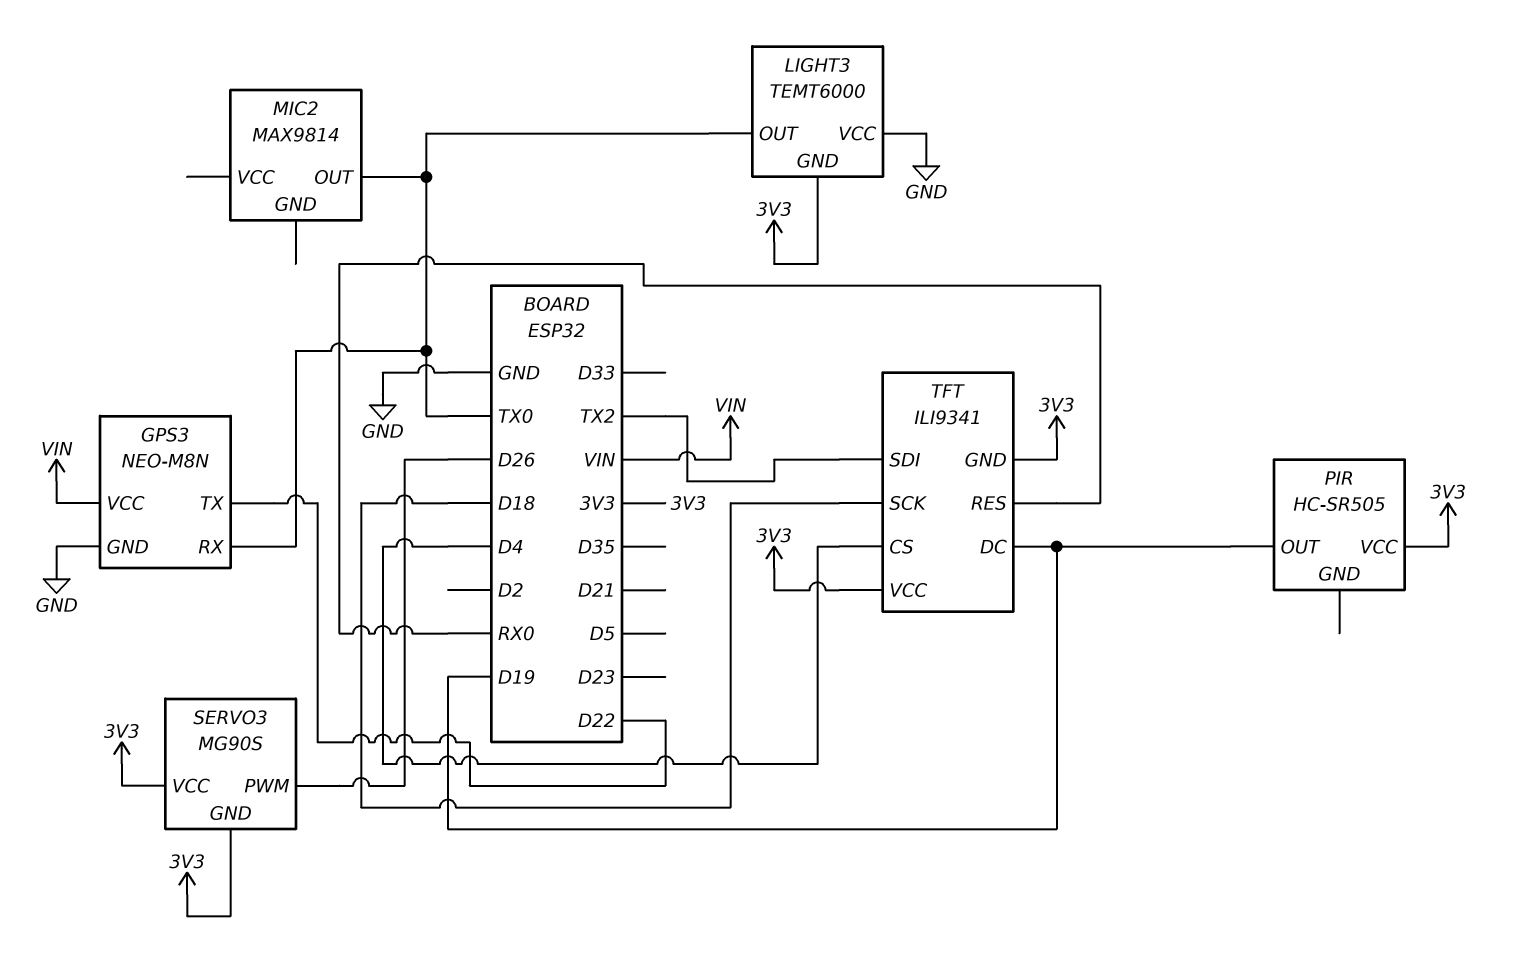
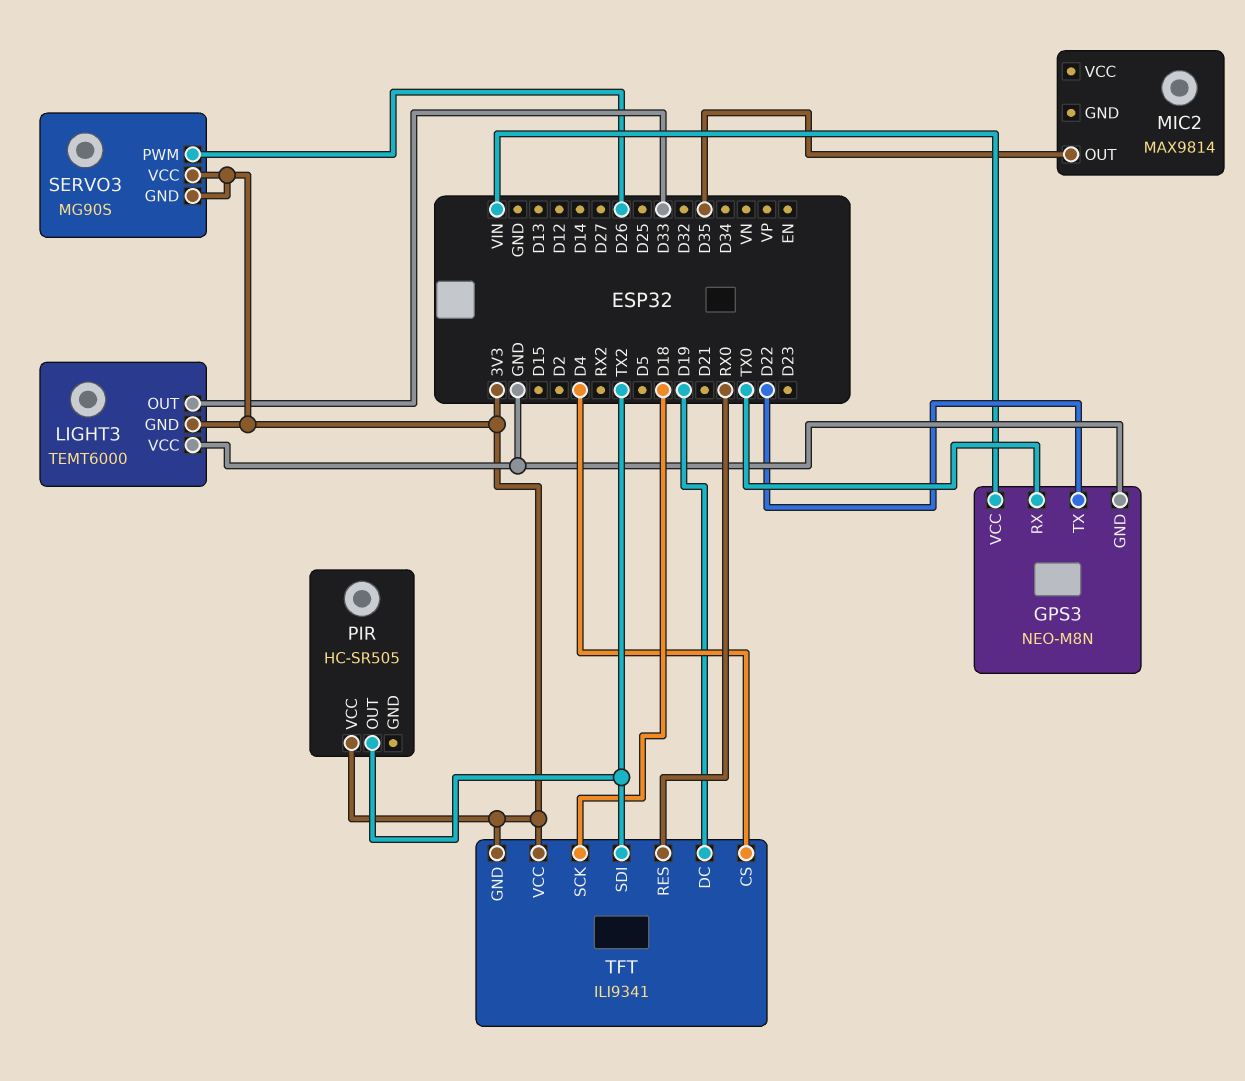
LIGHT3 pin OUT: TX0 -> D33
MIC2 pin OUT: TX0 -> D35
PIR pin OUT: D19 -> TX2

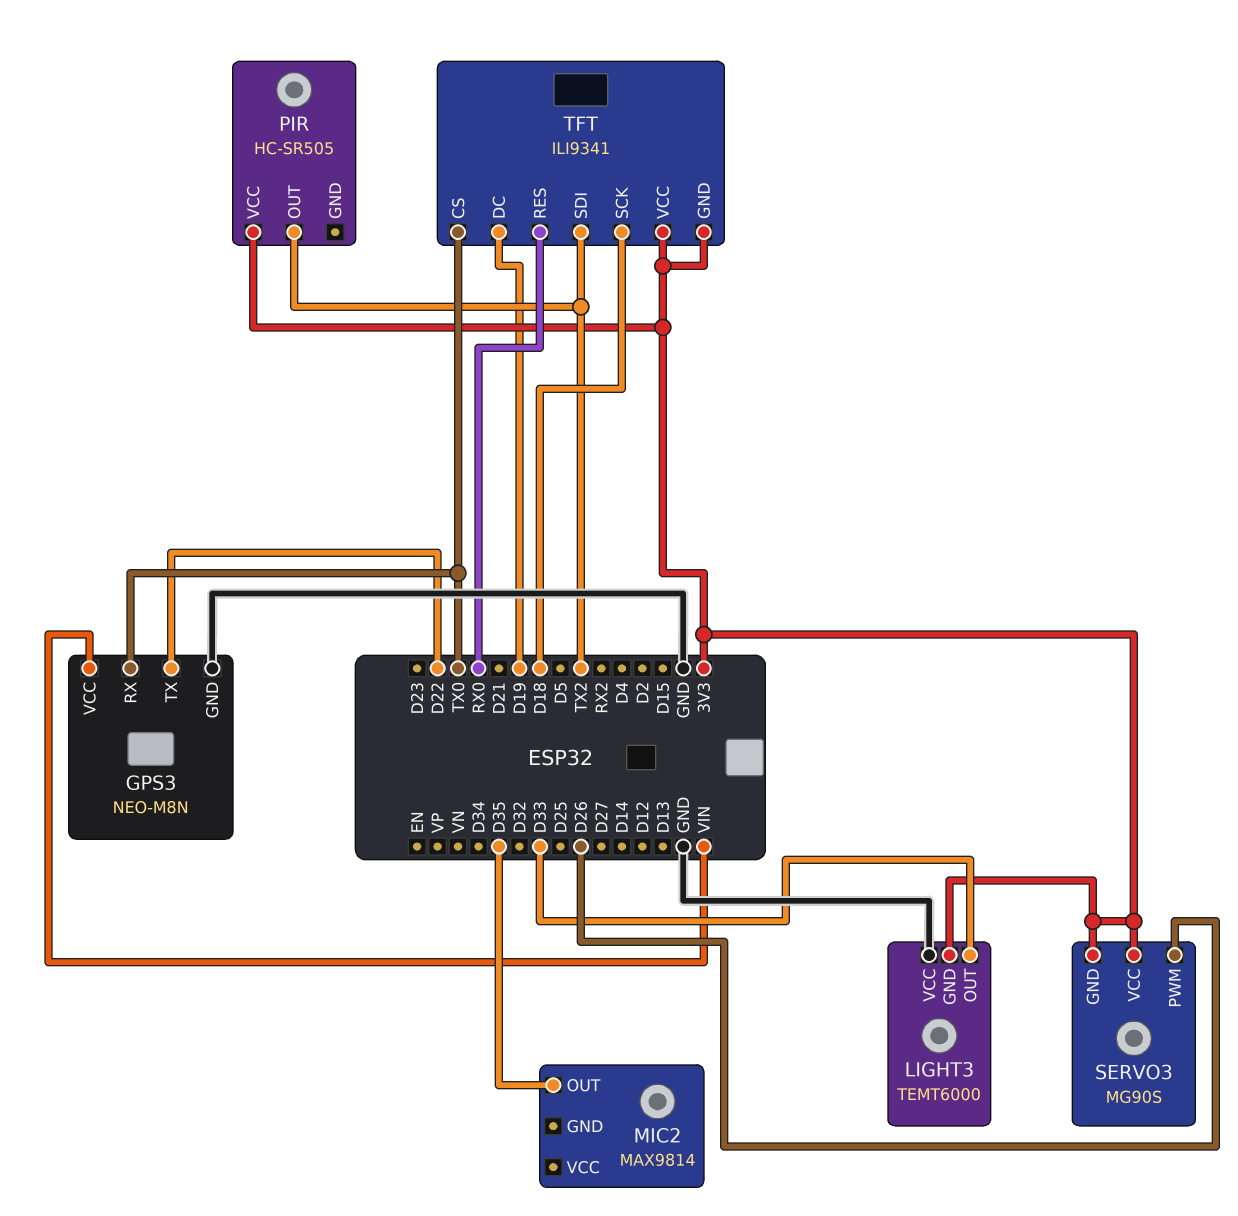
TFT pin CS: D4 -> TX0

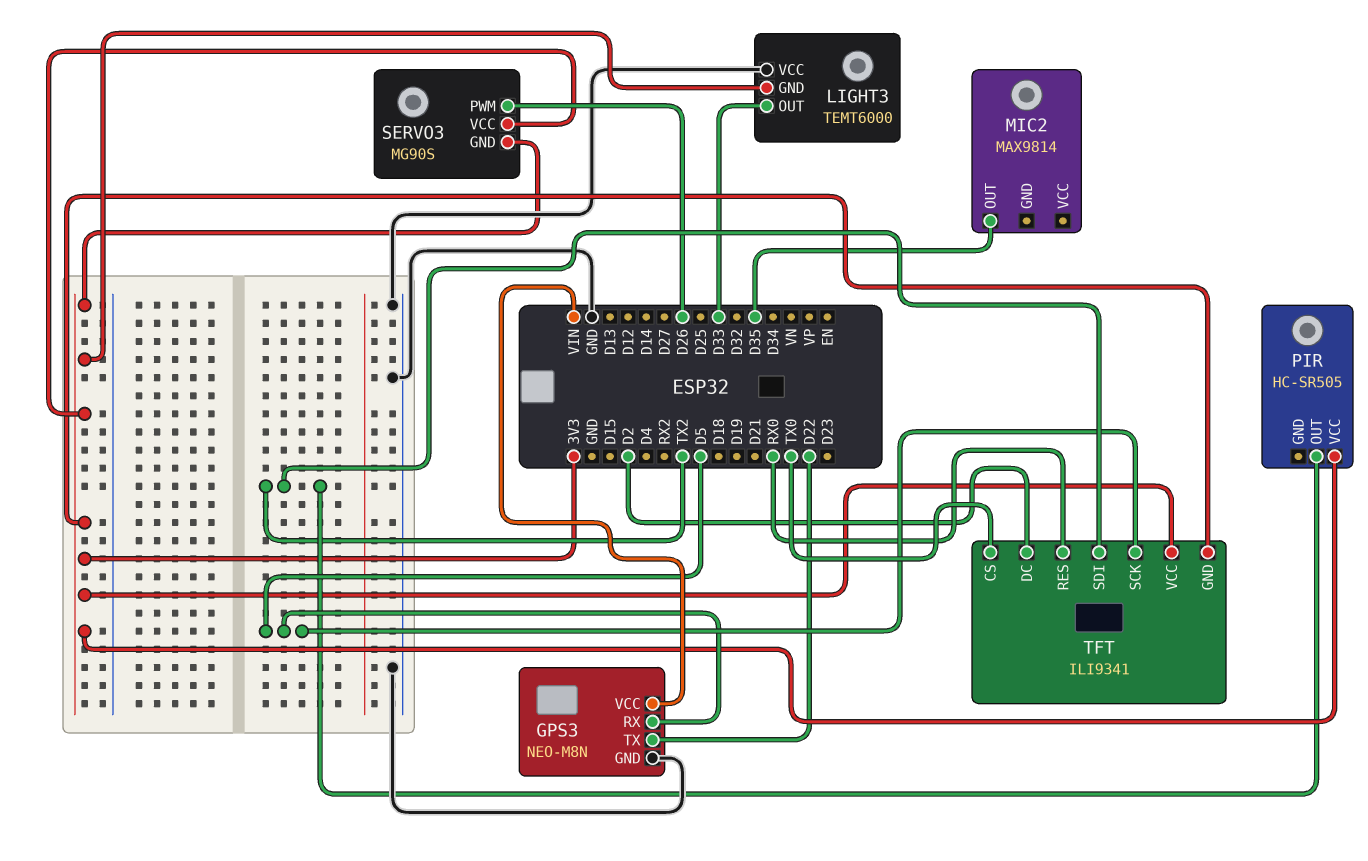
GPS3 pin RX: TX0 -> D5
TFT pin DC: D19 -> D2
TFT pin SCK: D18 -> D5

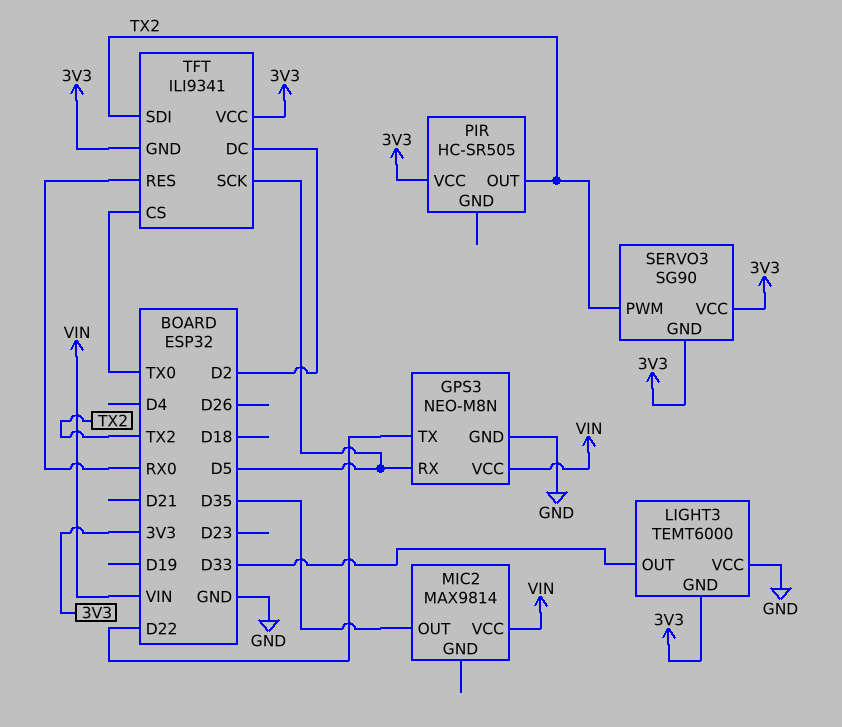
MIC2 pin VCC: none -> VIN
SERVO3: MG90S -> SG90
SERVO3 pin PWM: D26 -> TX2

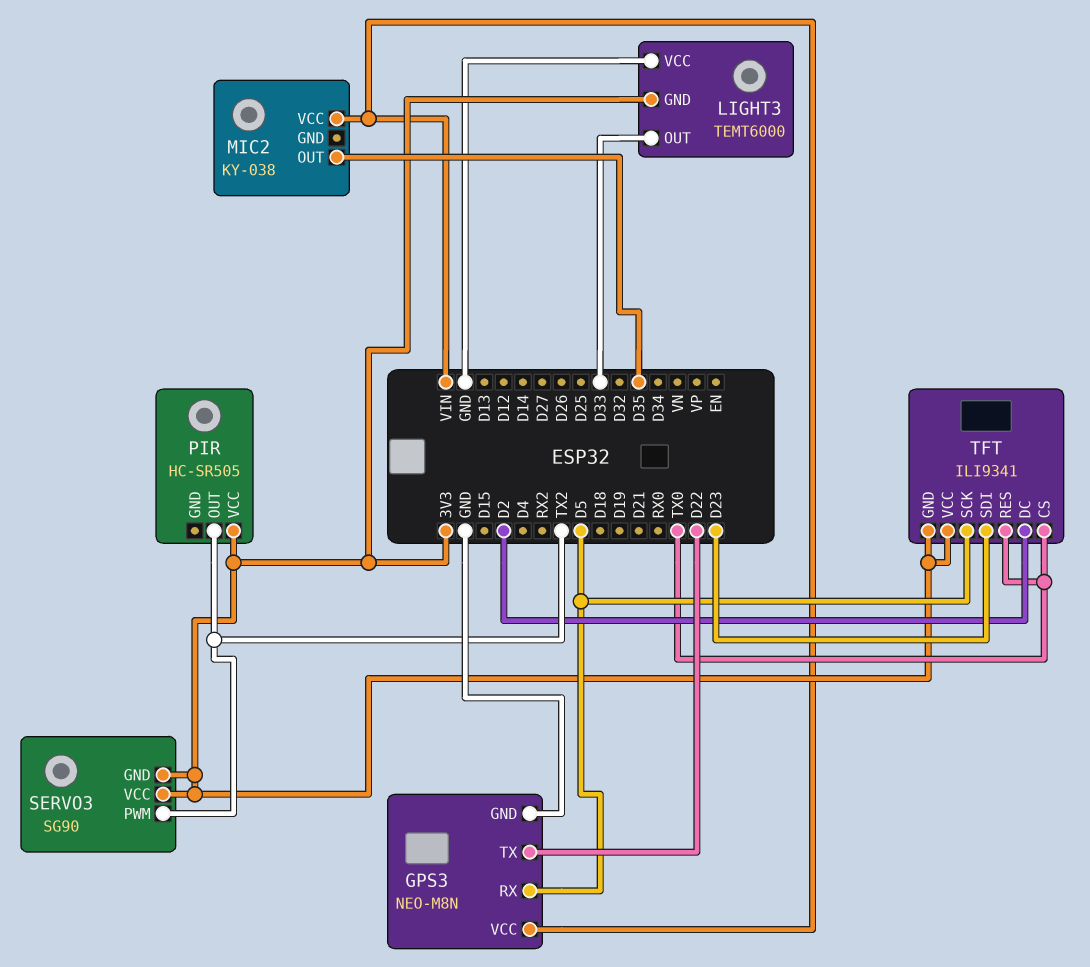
MIC2: MAX9814 -> KY-038
TFT pin RES: RX0 -> TX0
TFT pin SDI: TX2 -> D23

